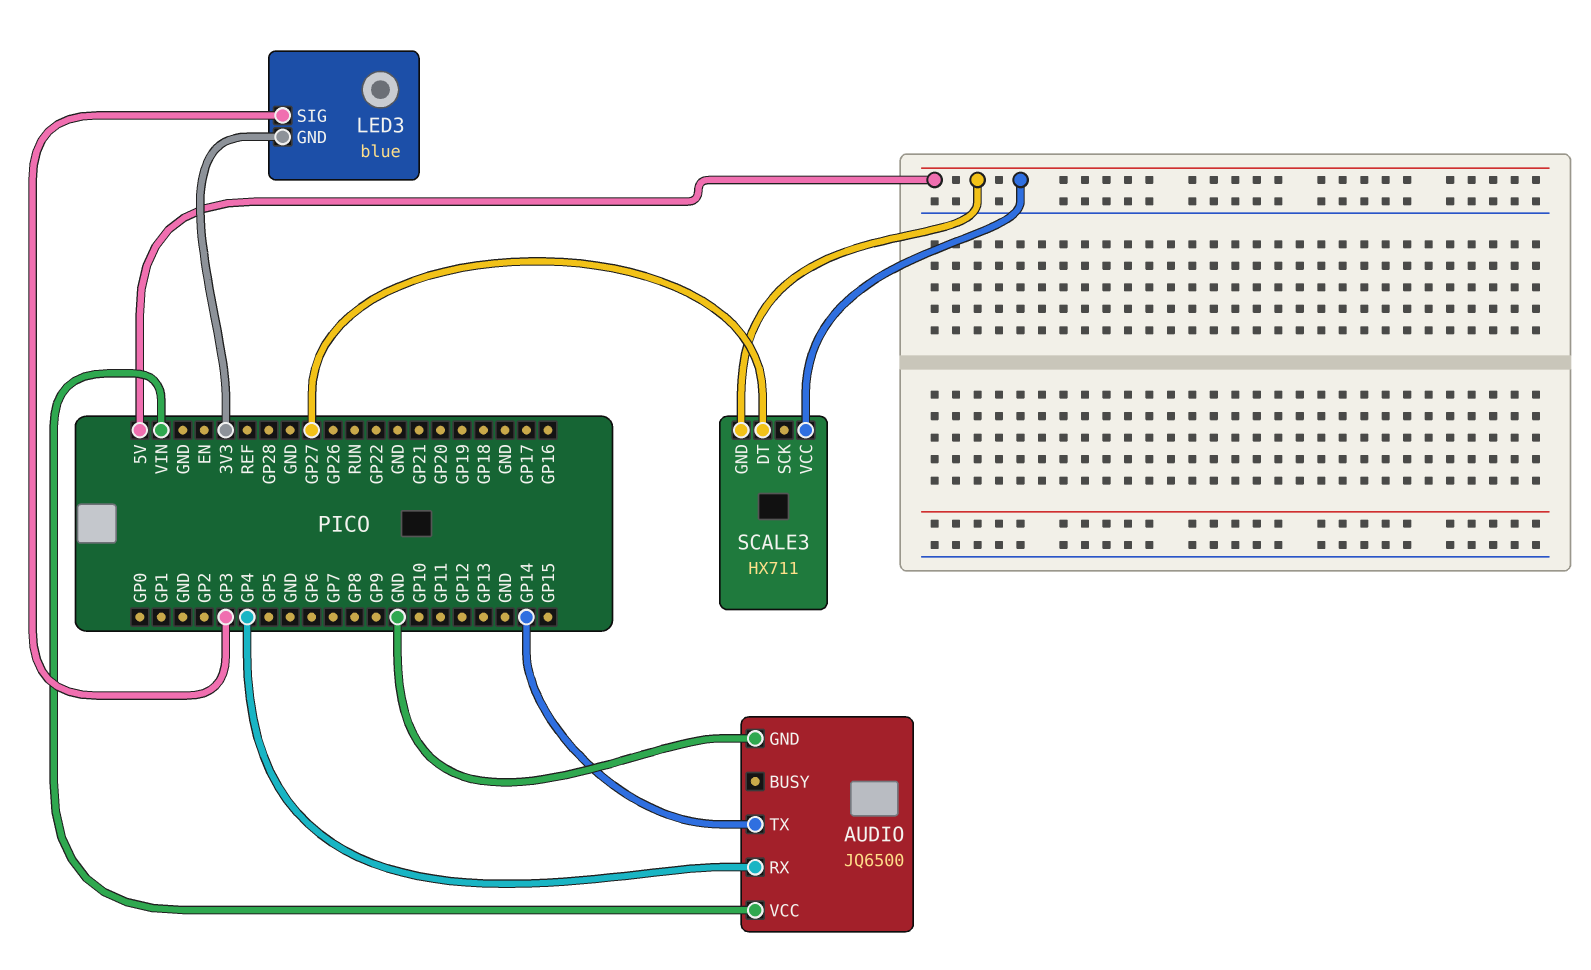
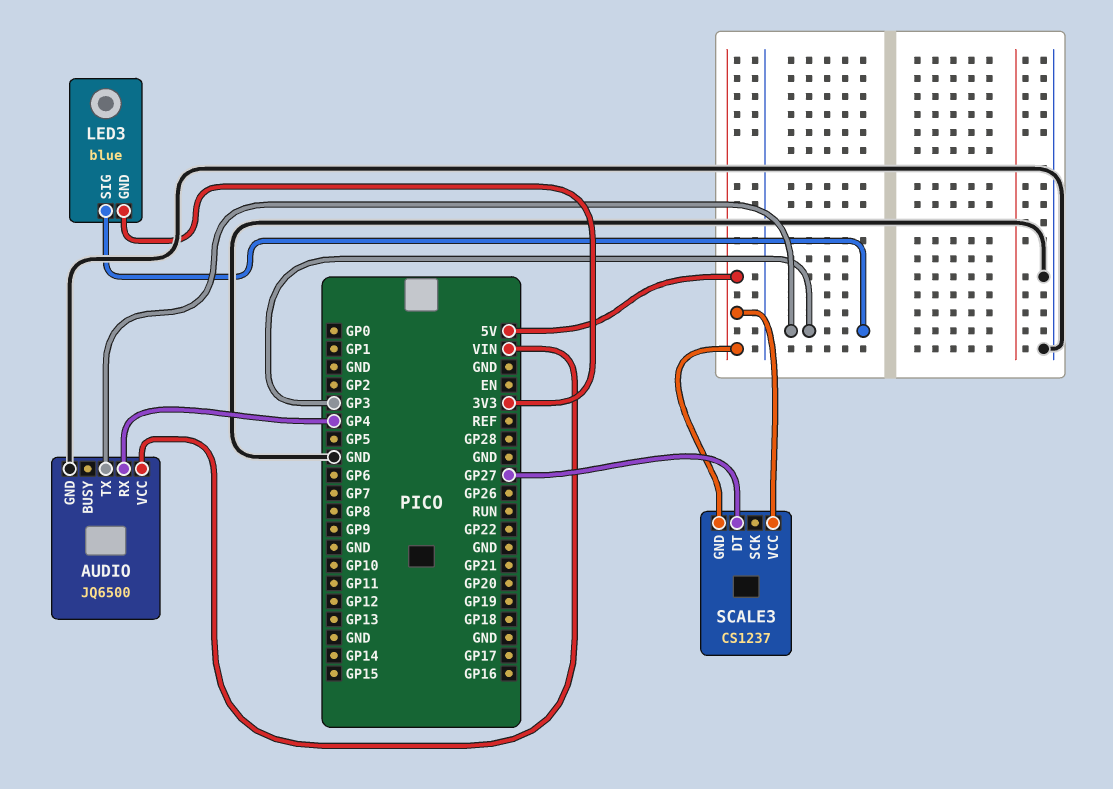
AUDIO pin TX: GP14 -> GP3
SCALE3: HX711 -> CS1237

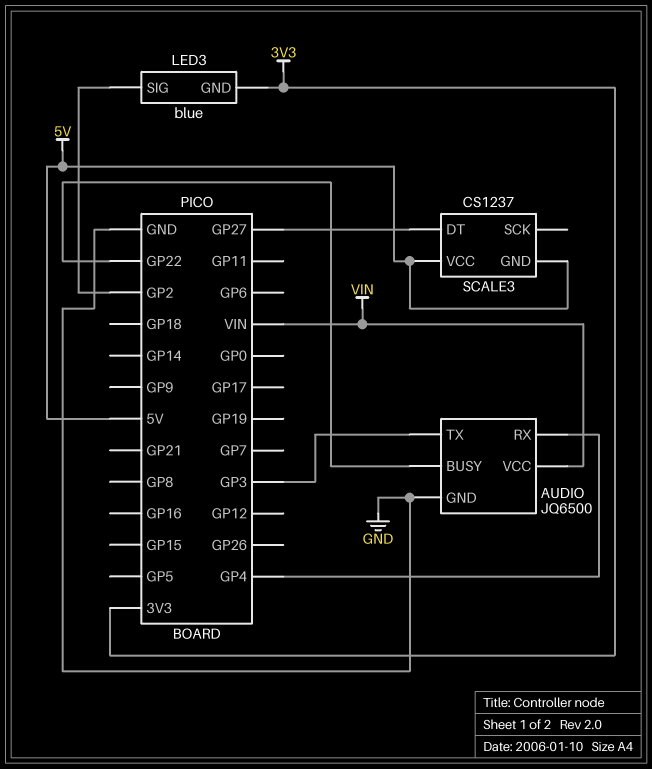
AUDIO pin BUSY: none -> GP22
LED3 pin SIG: GP3 -> GP2

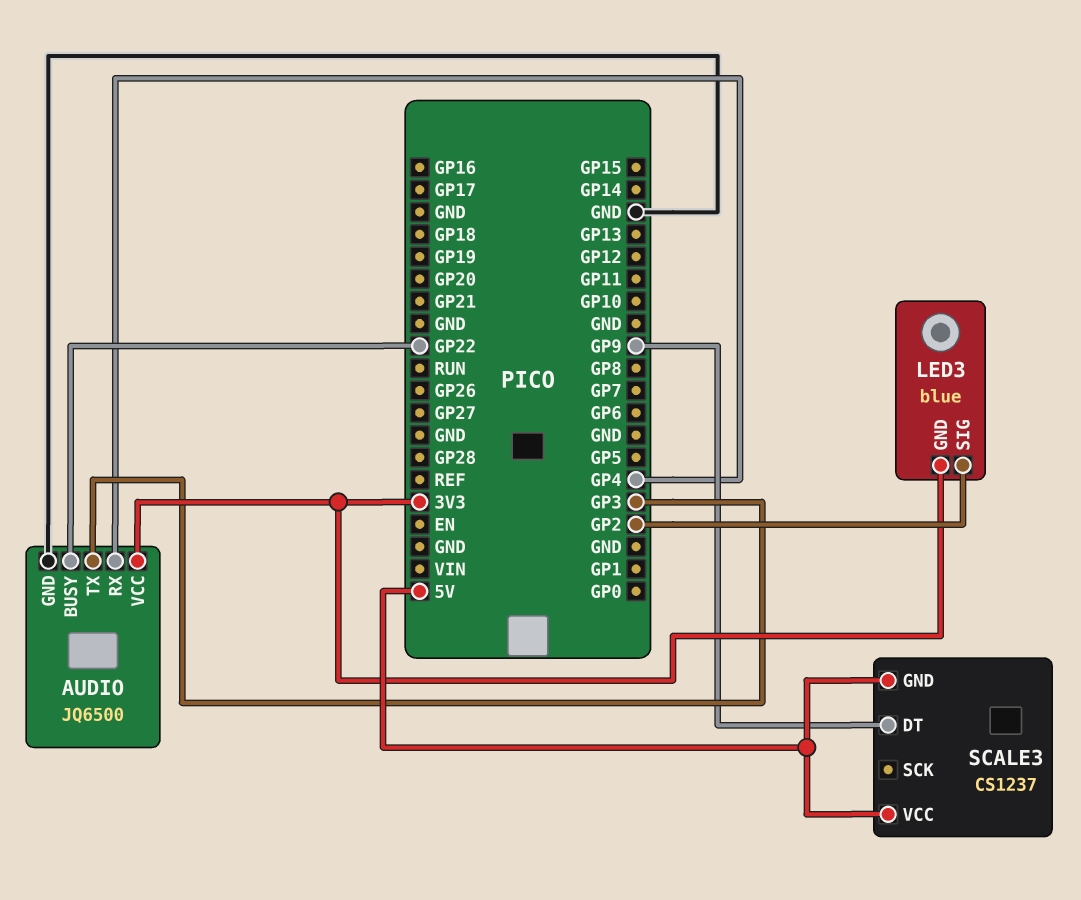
AUDIO pin VCC: VIN -> 3V3
SCALE3 pin DT: GP27 -> GP9

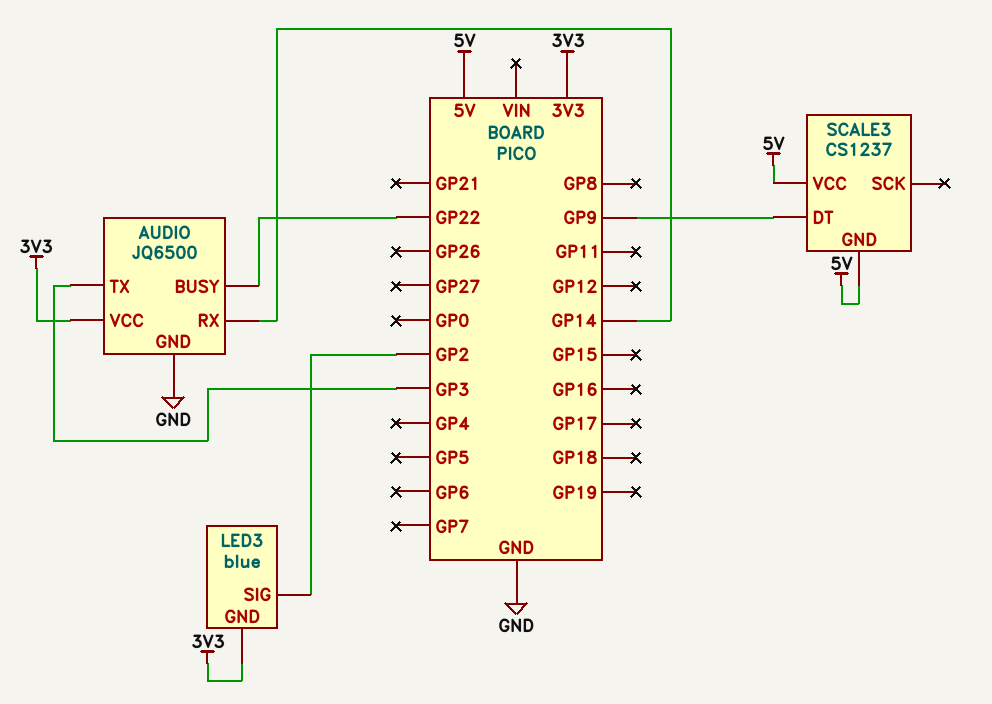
AUDIO pin RX: GP4 -> GP14

